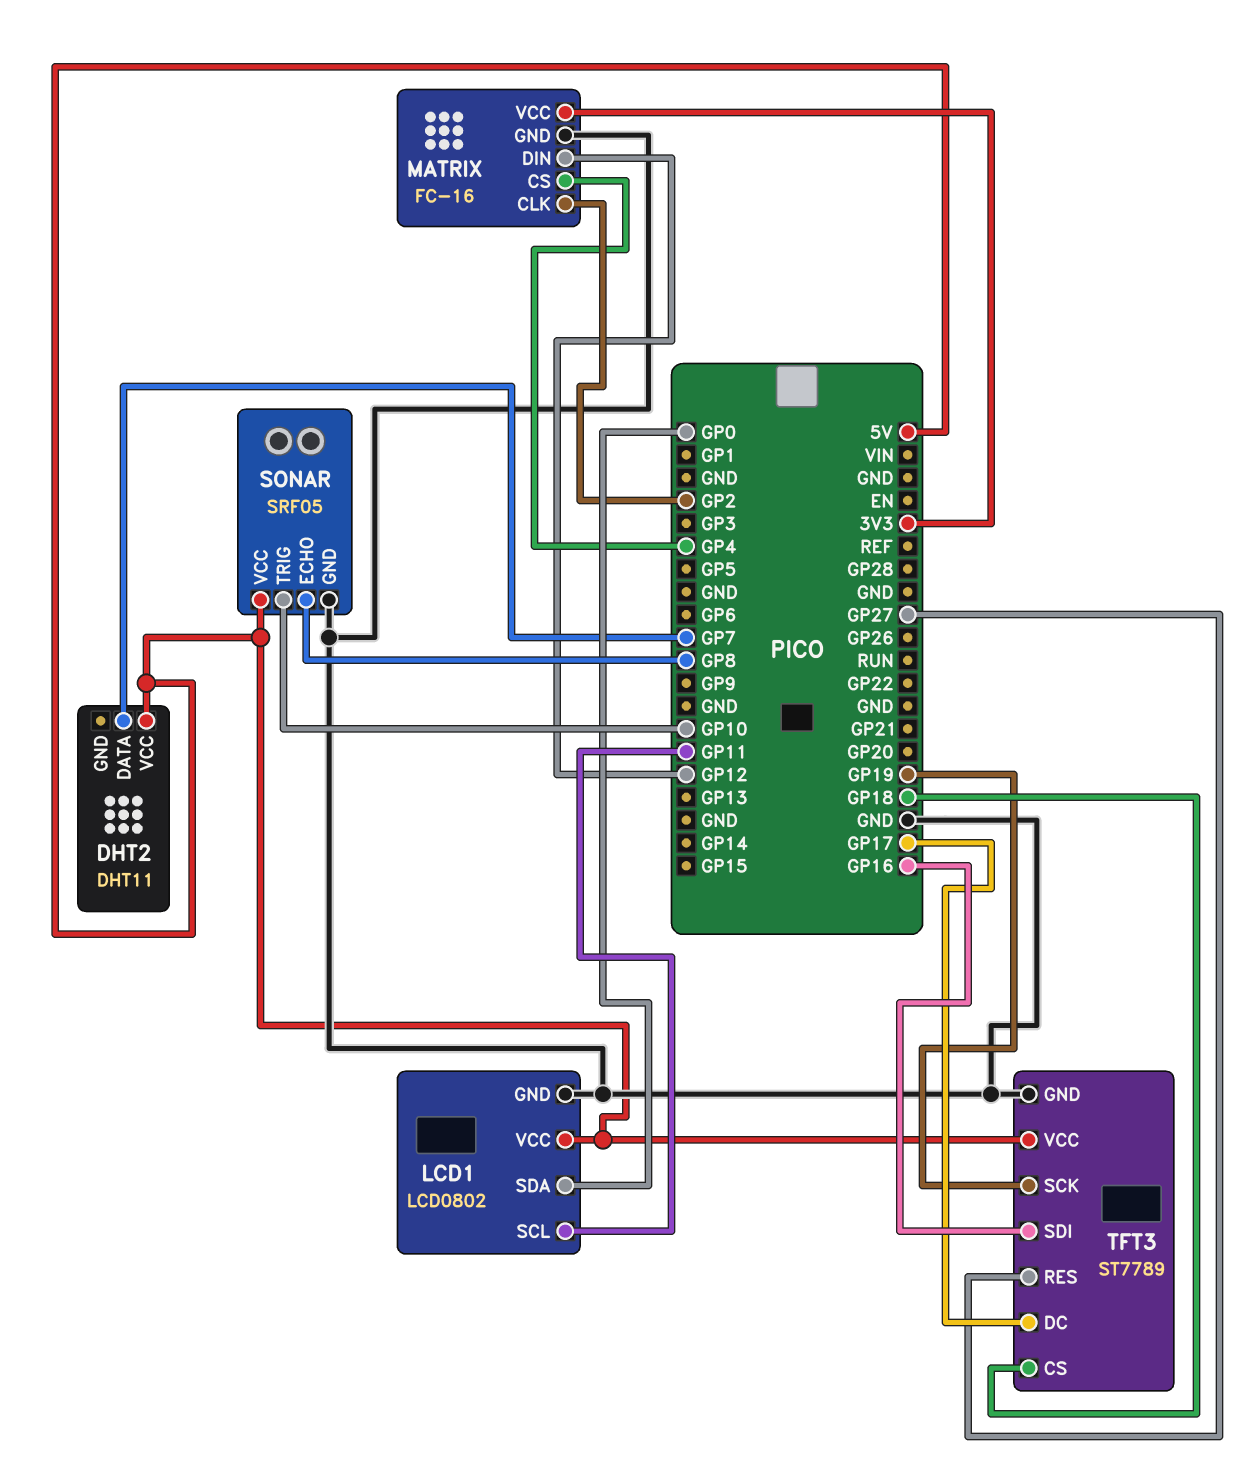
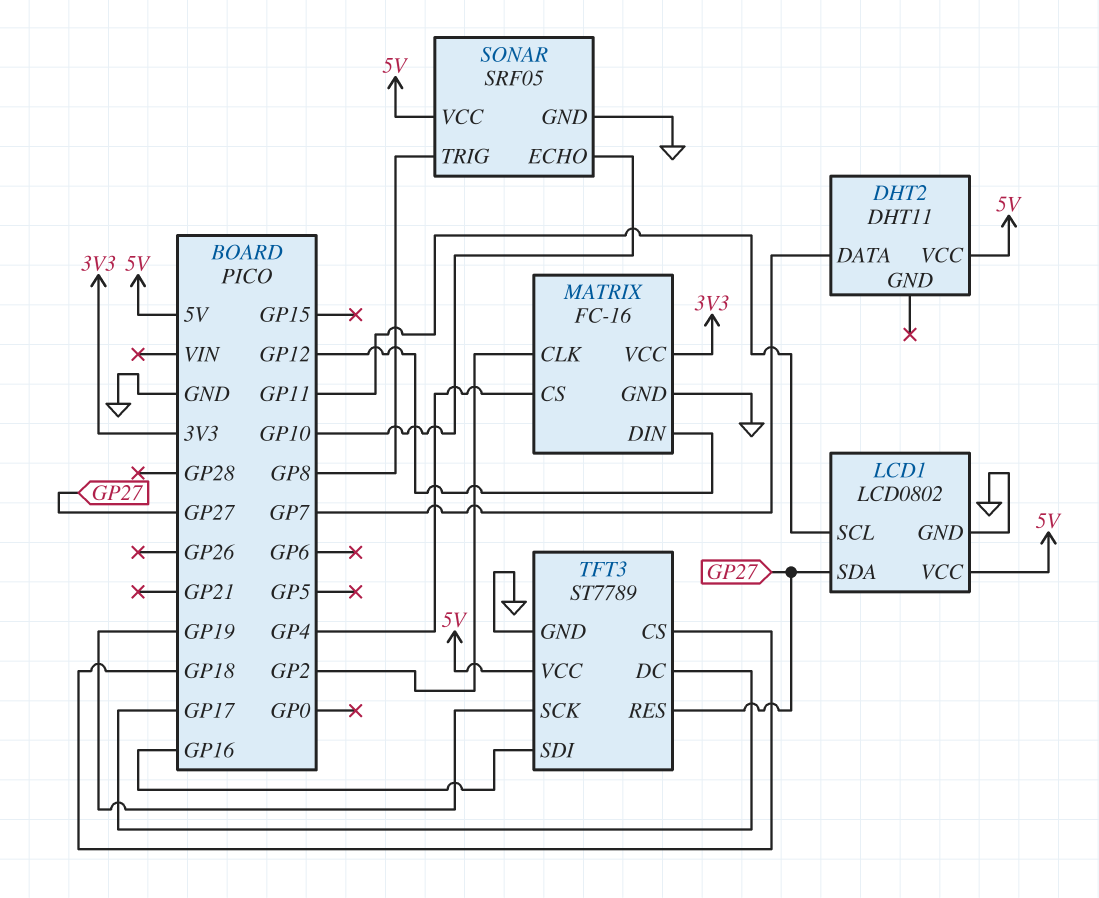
LCD1 pin SDA: GP0 -> GP27
SONAR pin ECHO: GP8 -> GP10
SONAR pin TRIG: GP10 -> GP8

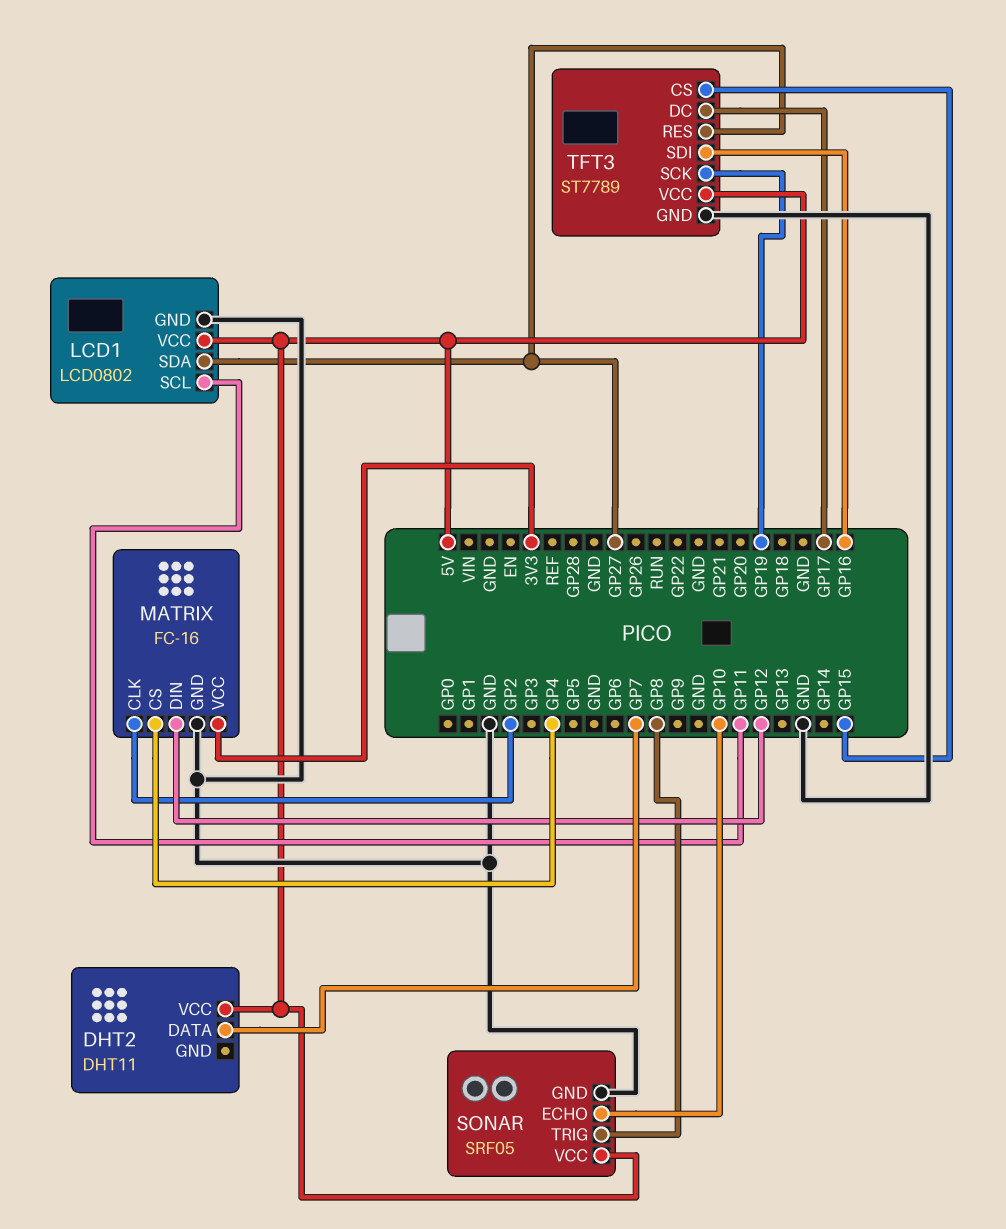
TFT3 pin CS: GP18 -> GP15

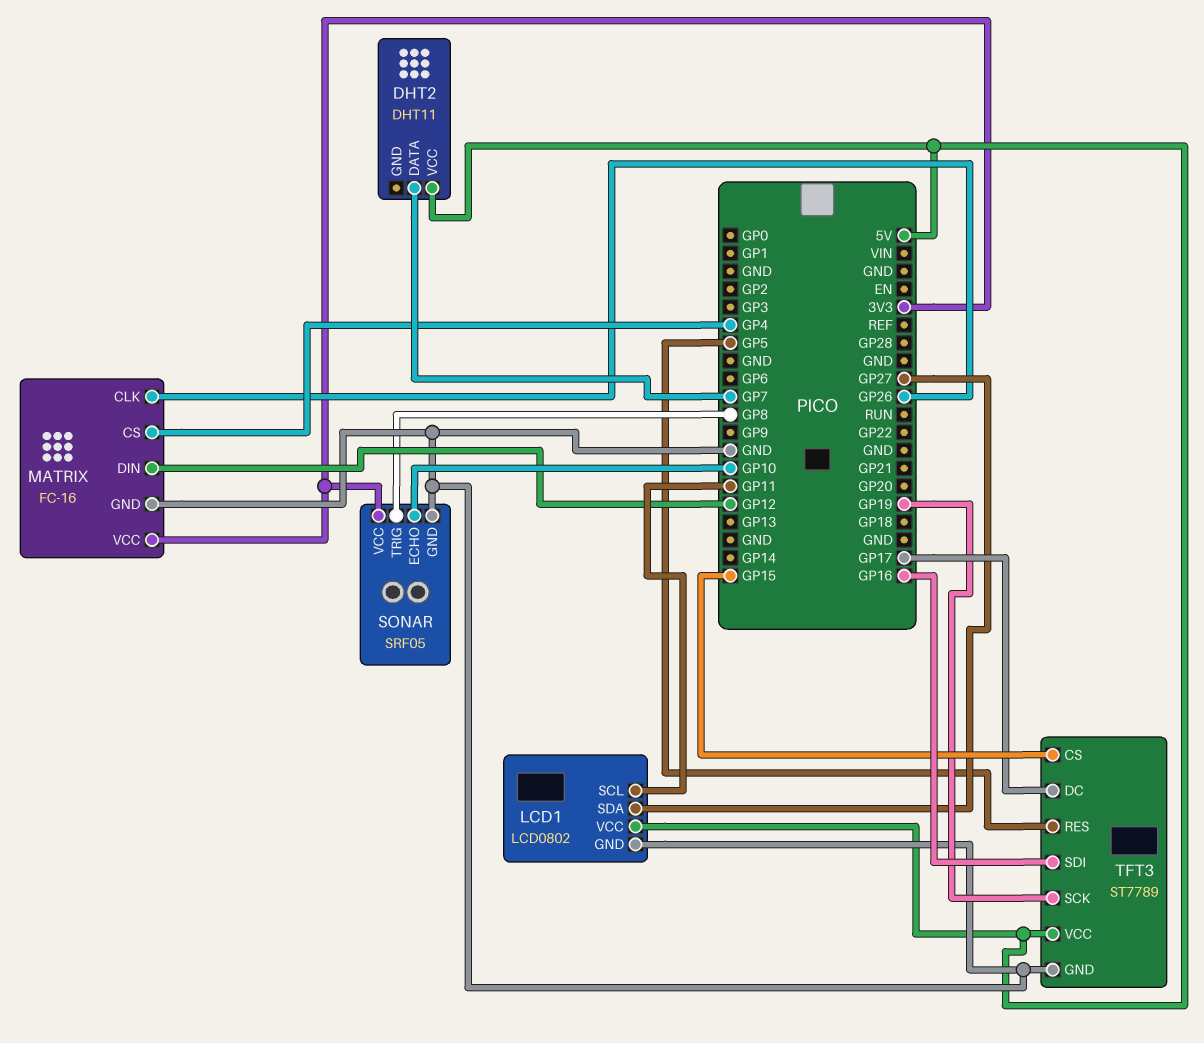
MATRIX pin CLK: GP2 -> GP26
SONAR pin VCC: 5V -> 3V3
TFT3 pin RES: GP27 -> GP5

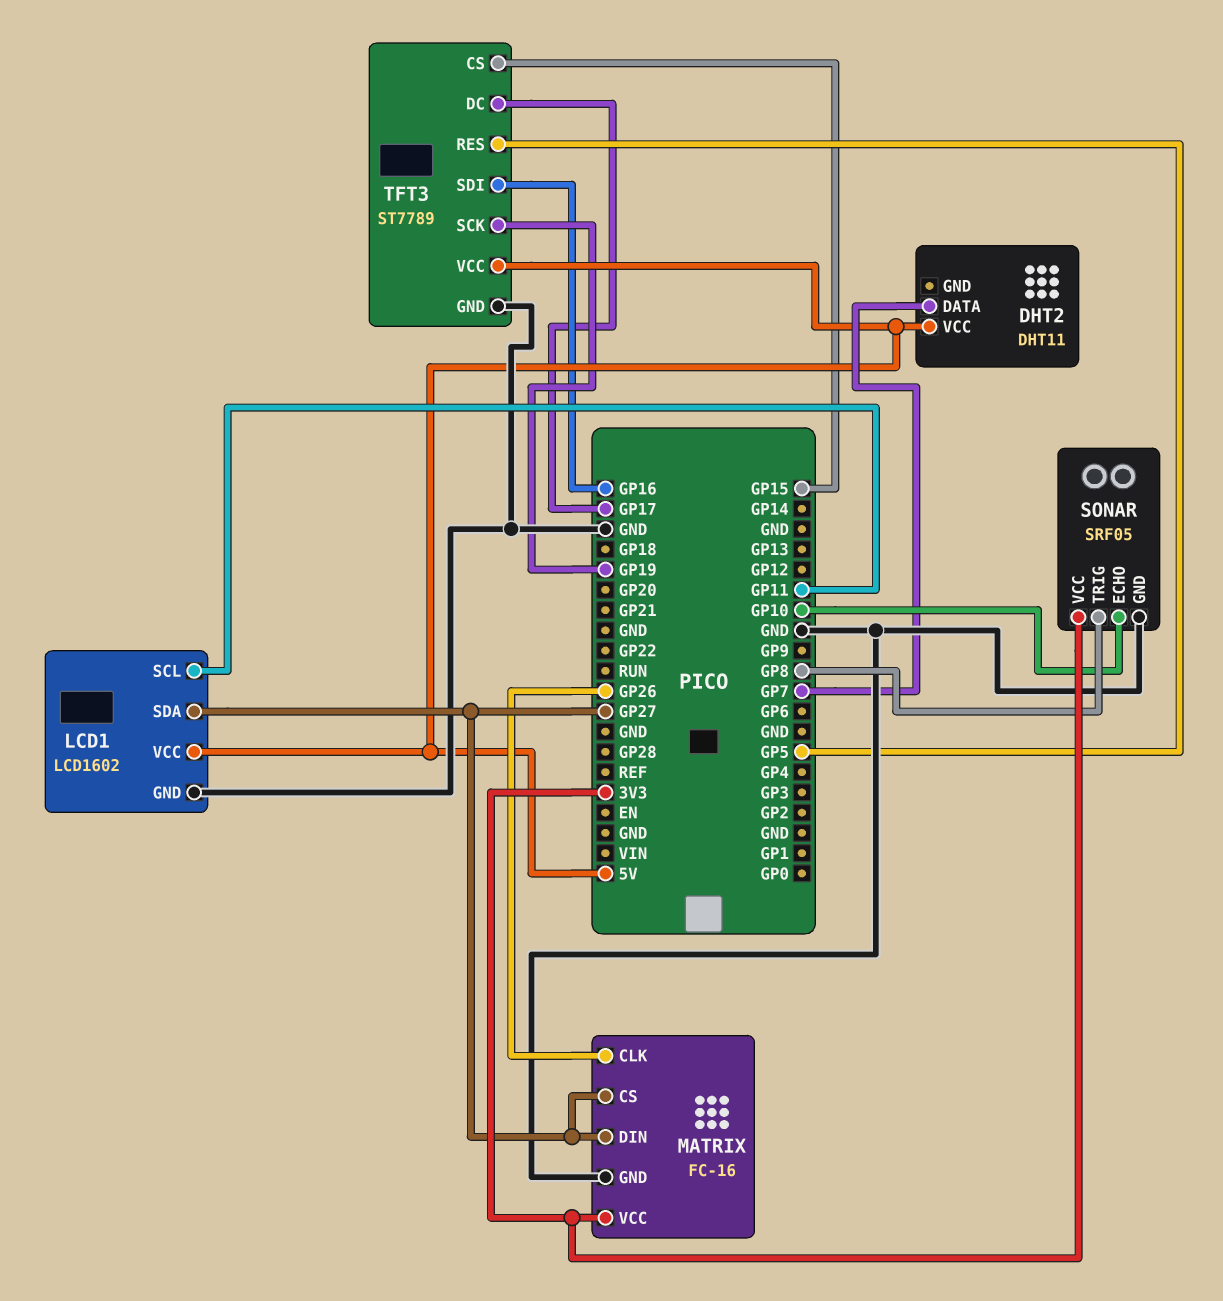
LCD1: LCD0802 -> LCD1602
MATRIX pin CS: GP4 -> GP27
MATRIX pin DIN: GP12 -> GP27

